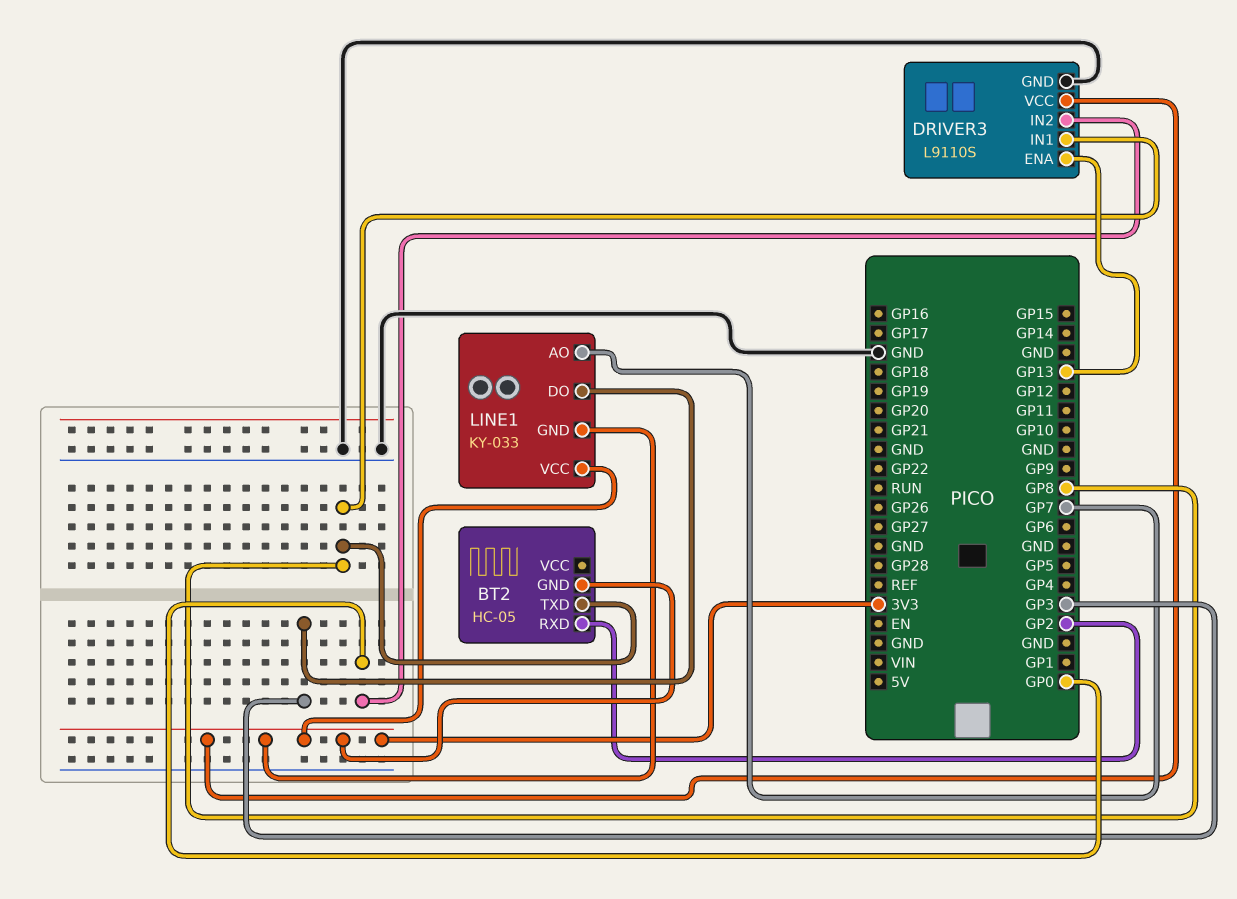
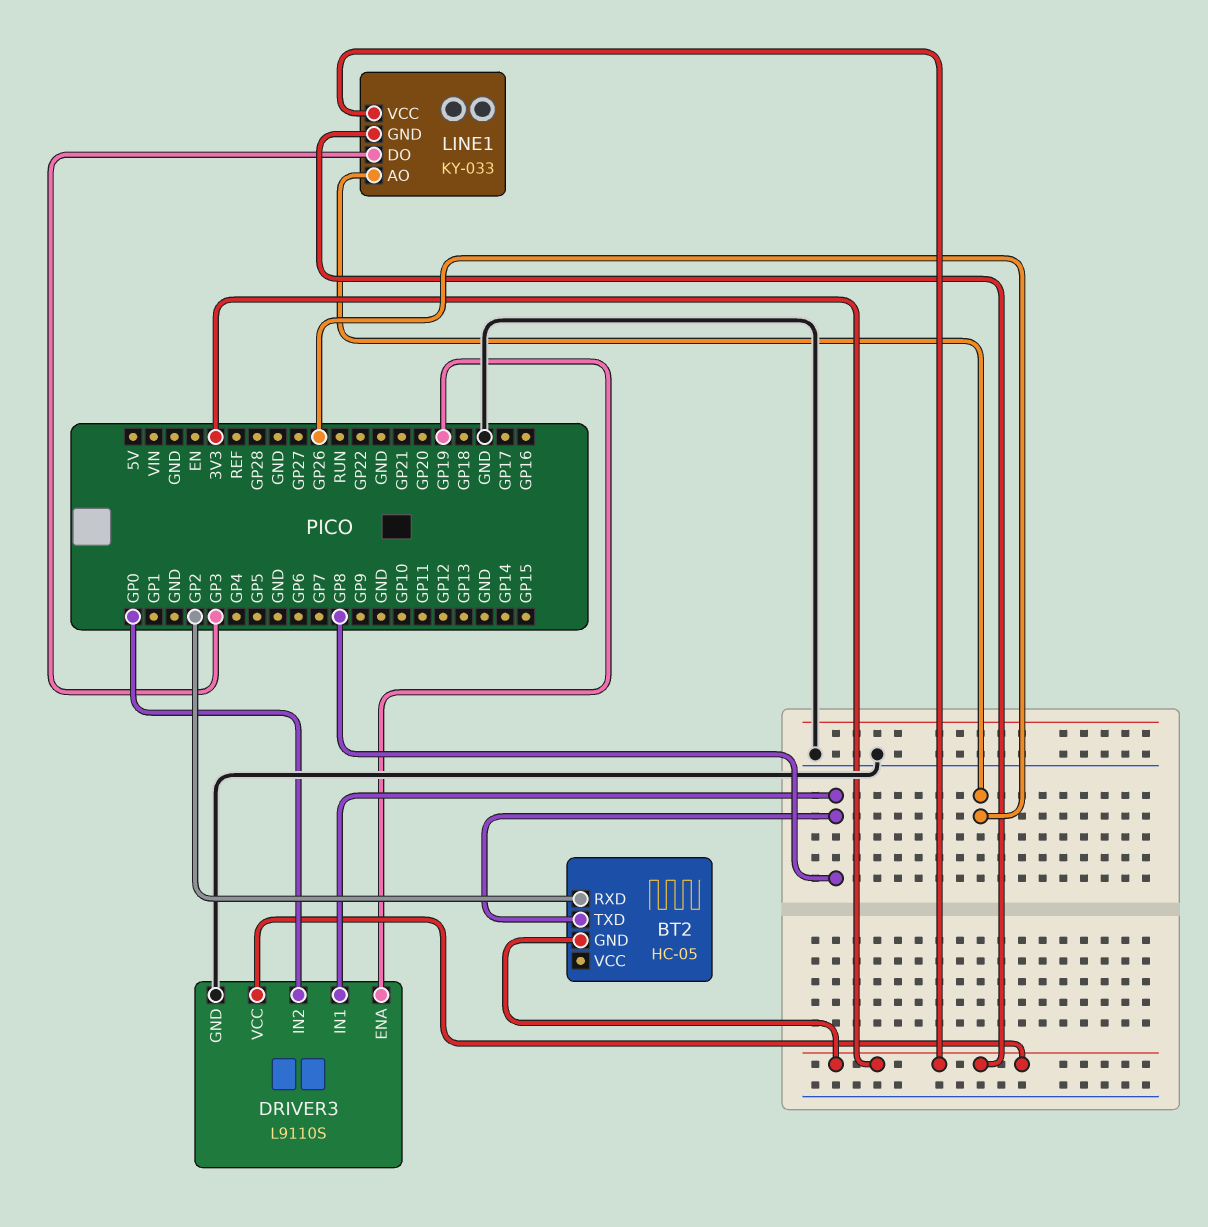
DRIVER3 pin ENA: GP13 -> GP19
LINE1 pin AO: GP7 -> GP26

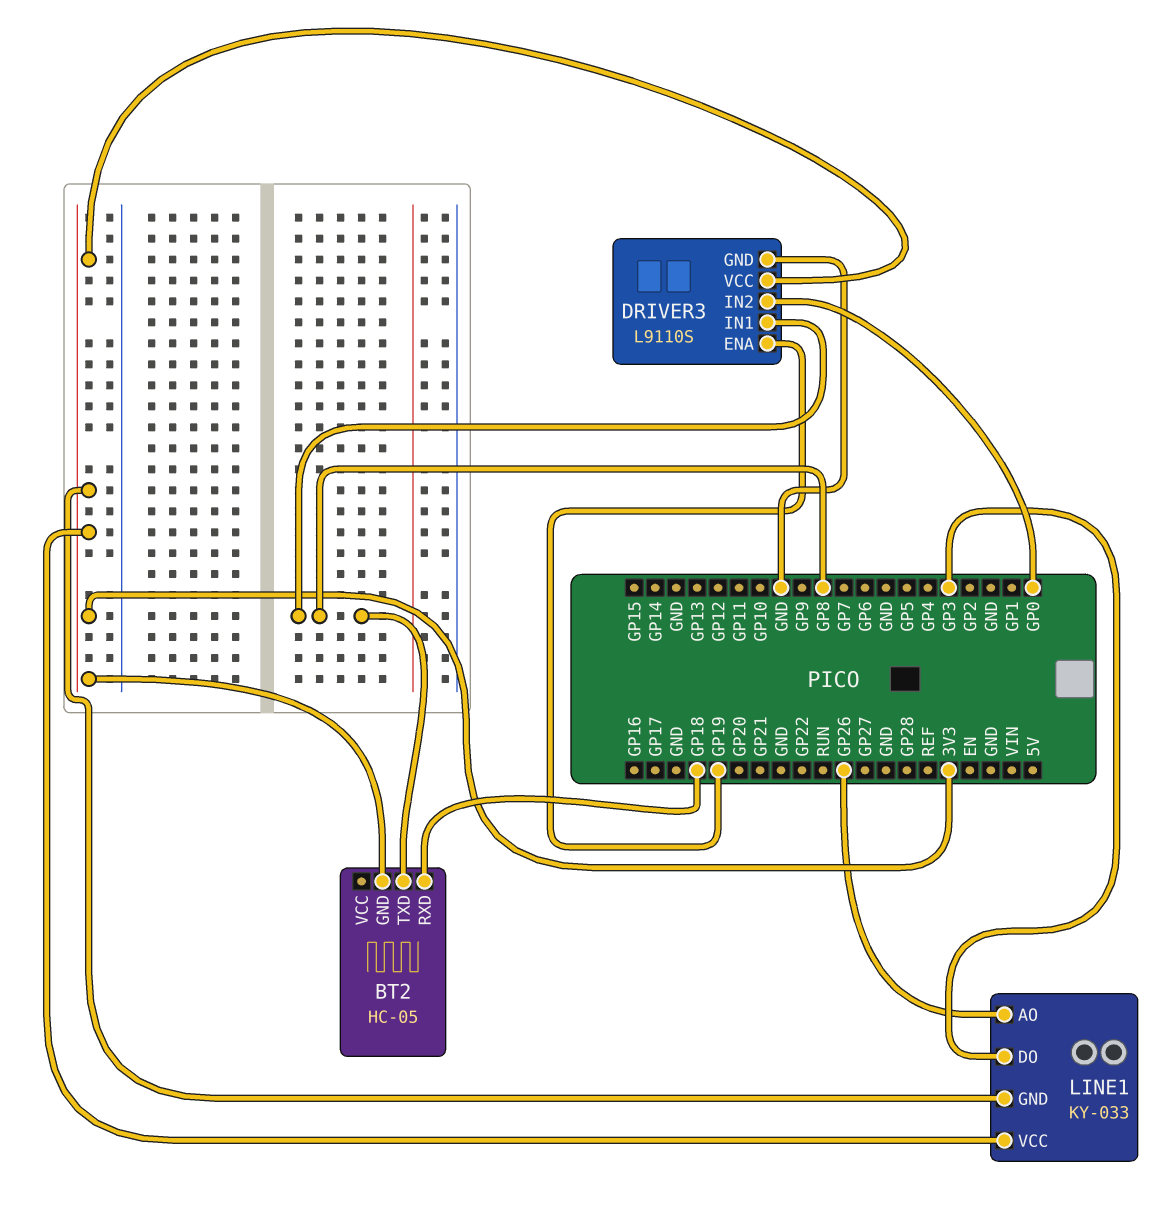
BT2 pin RXD: GP2 -> GP18

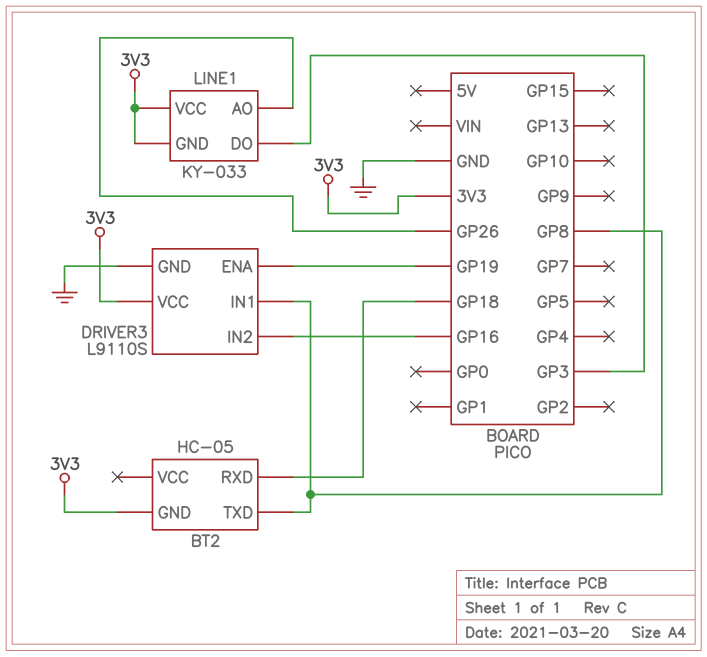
DRIVER3 pin IN2: GP0 -> GP16

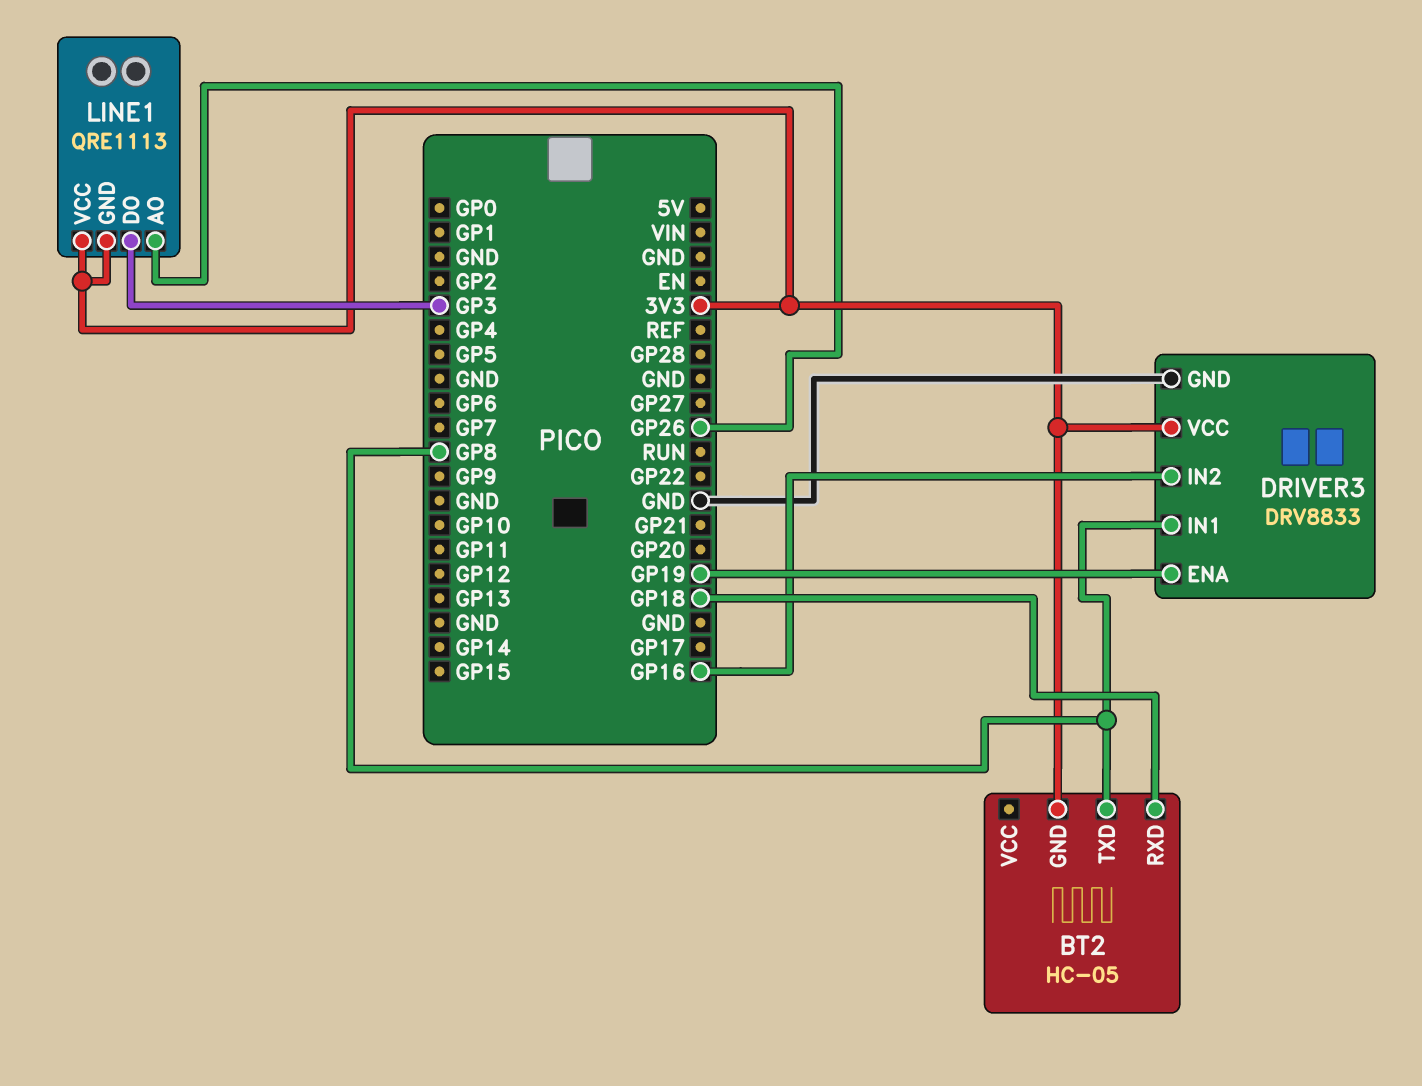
DRIVER3: L9110S -> DRV8833
LINE1: KY-033 -> QRE1113

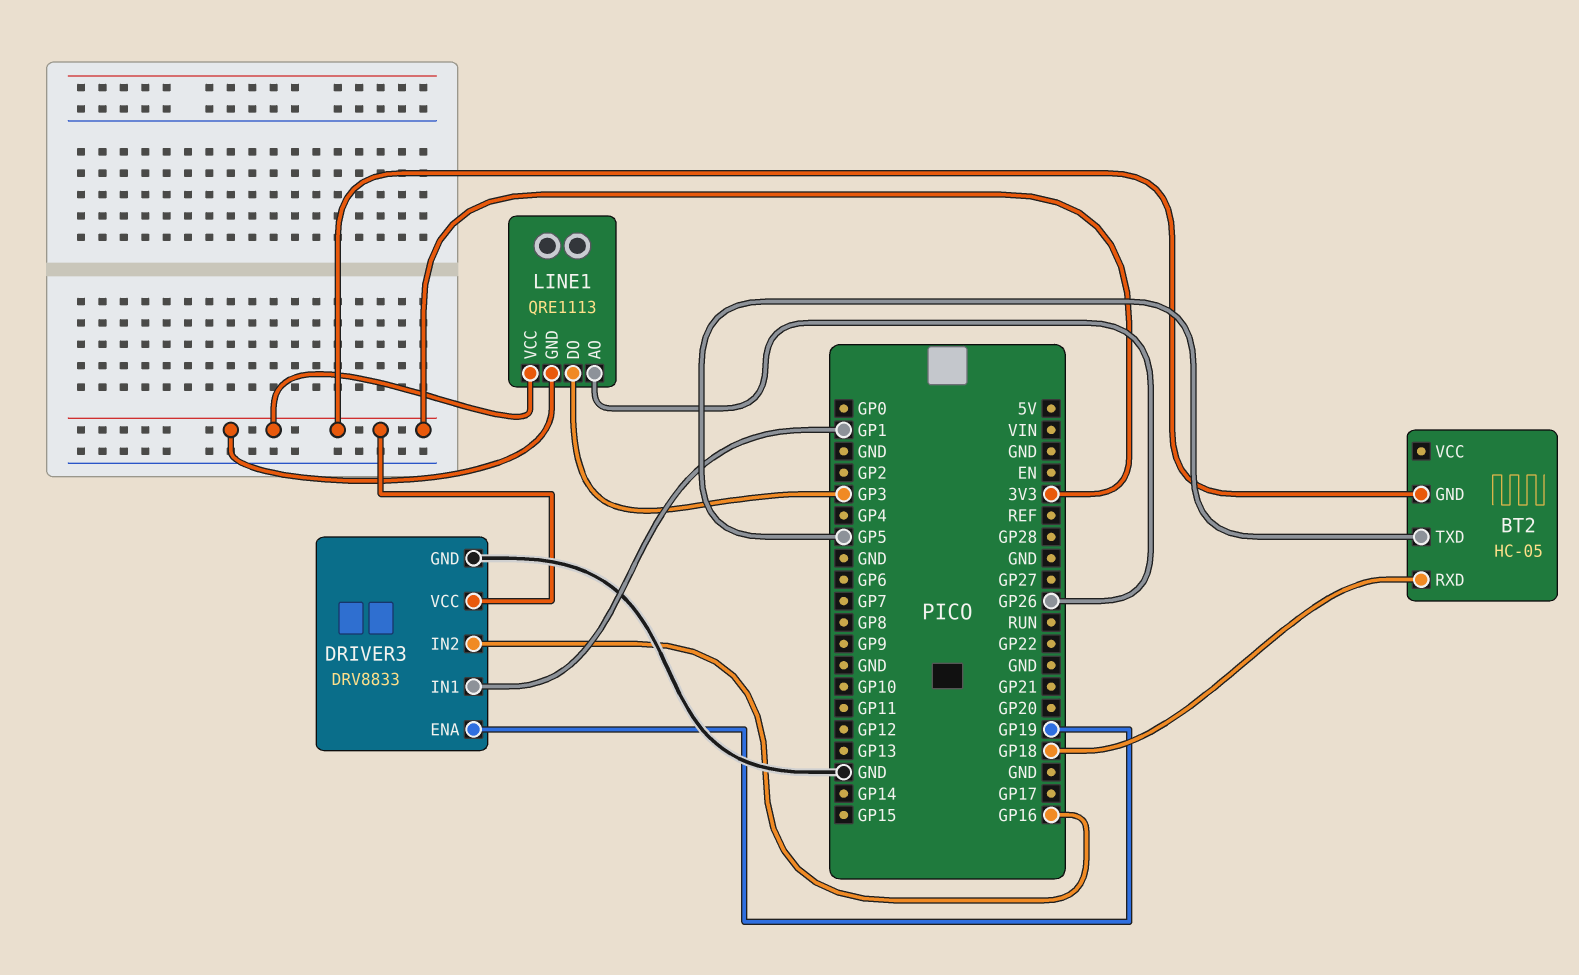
BT2 pin TXD: GP8 -> GP5
DRIVER3 pin IN1: GP8 -> GP1

